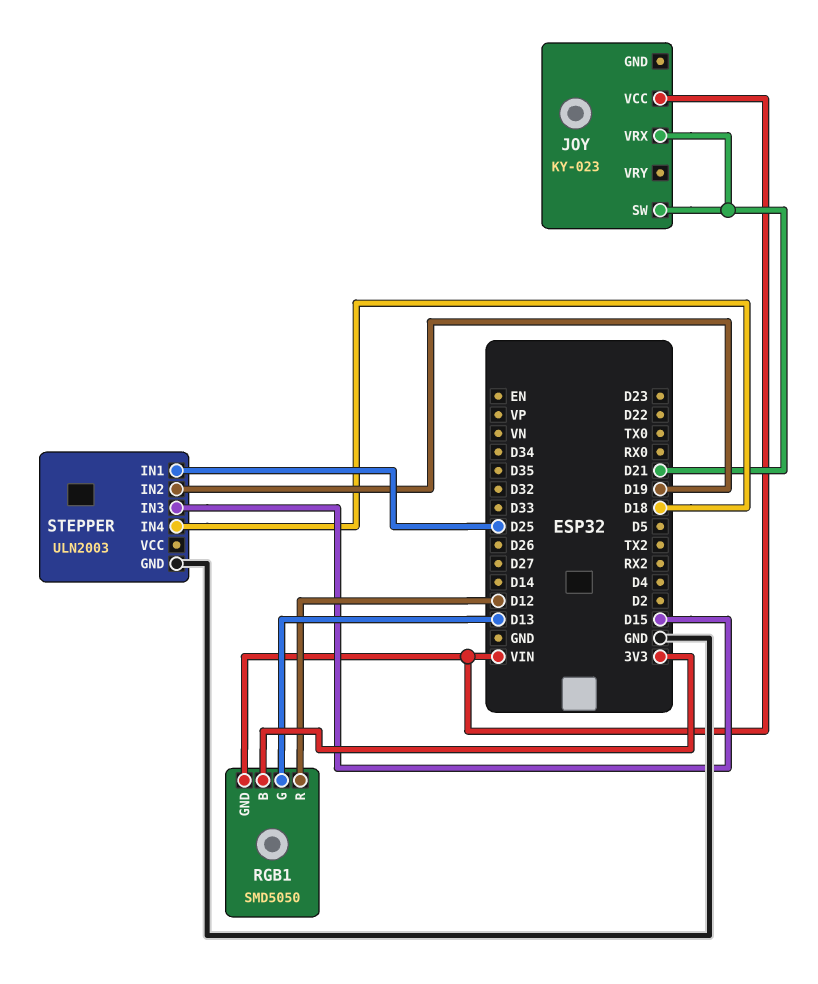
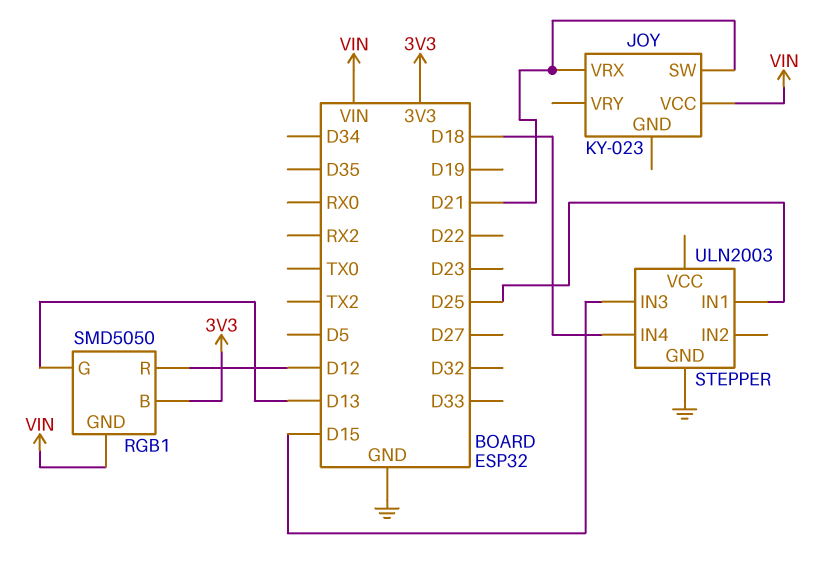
STEPPER pin IN2: D19 -> none

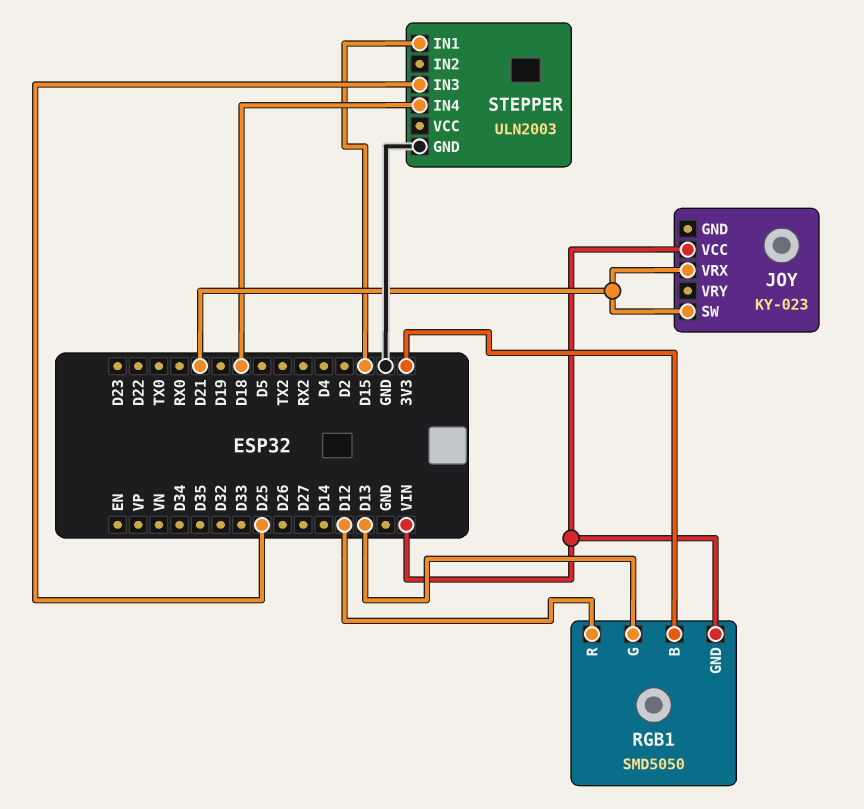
STEPPER pin IN1: D25 -> D15
STEPPER pin IN3: D15 -> D25

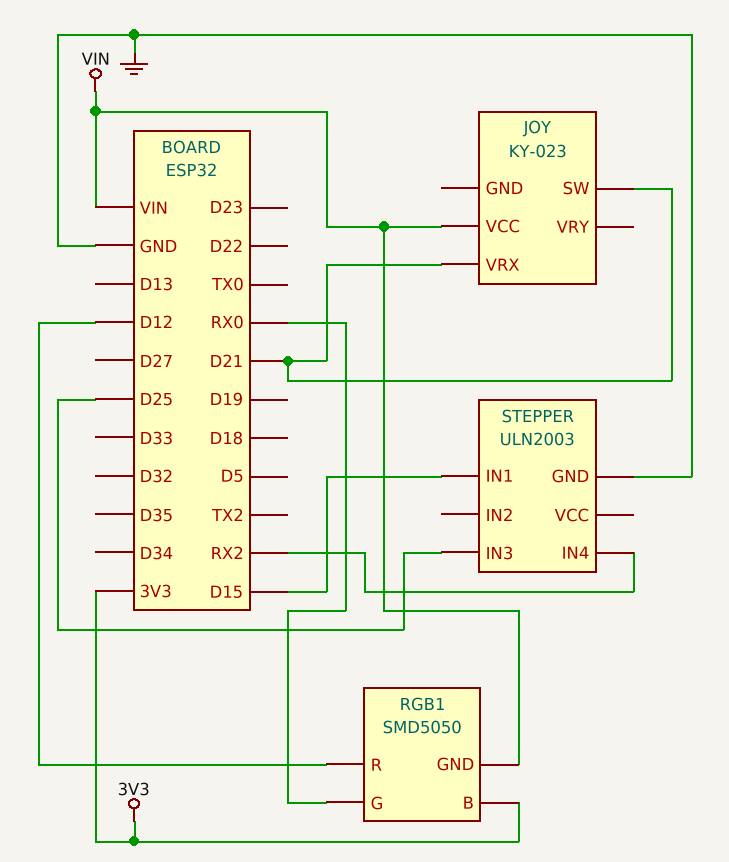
RGB1 pin G: D13 -> RX0
STEPPER pin IN4: D18 -> RX2

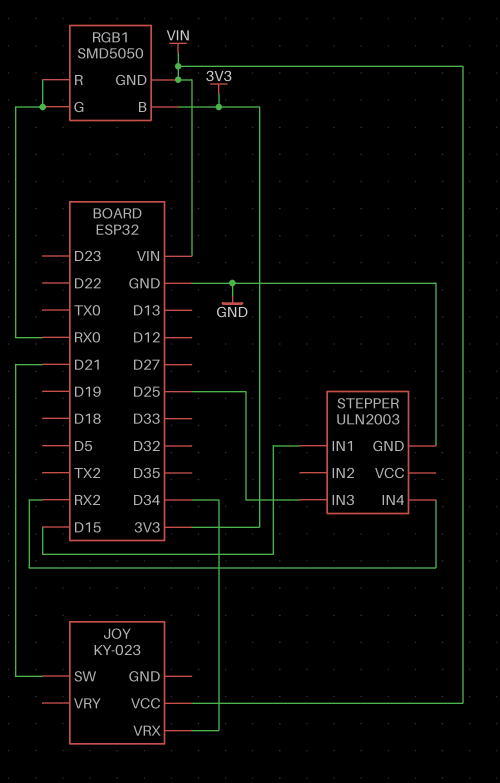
JOY pin VRX: D21 -> D34
RGB1 pin R: D12 -> RX0

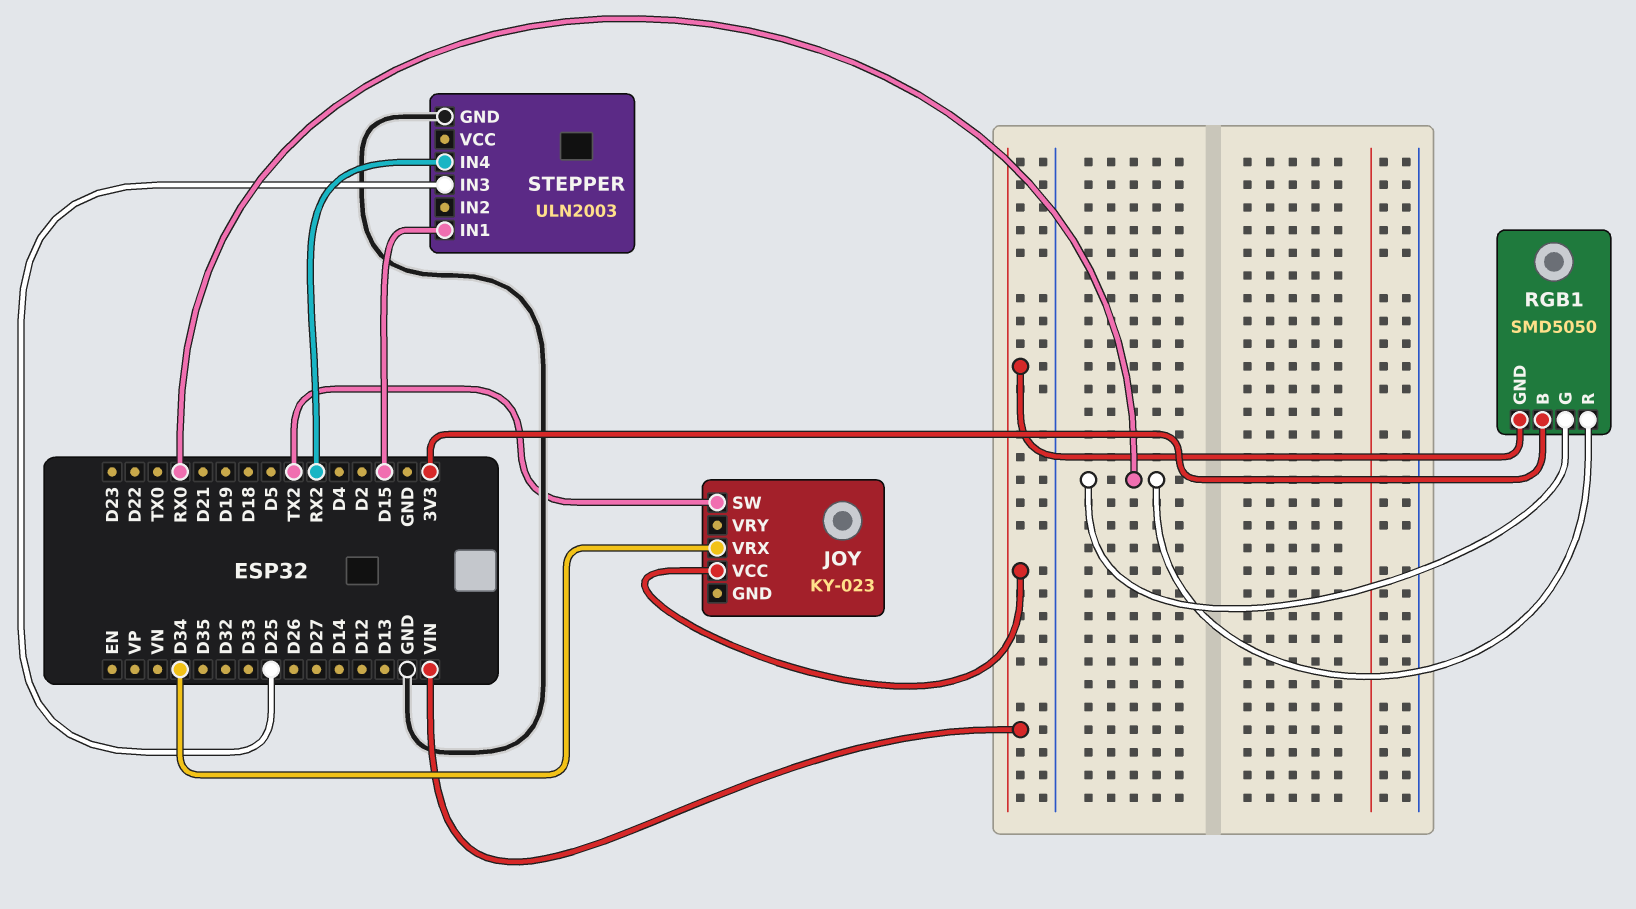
JOY pin SW: D21 -> TX2

